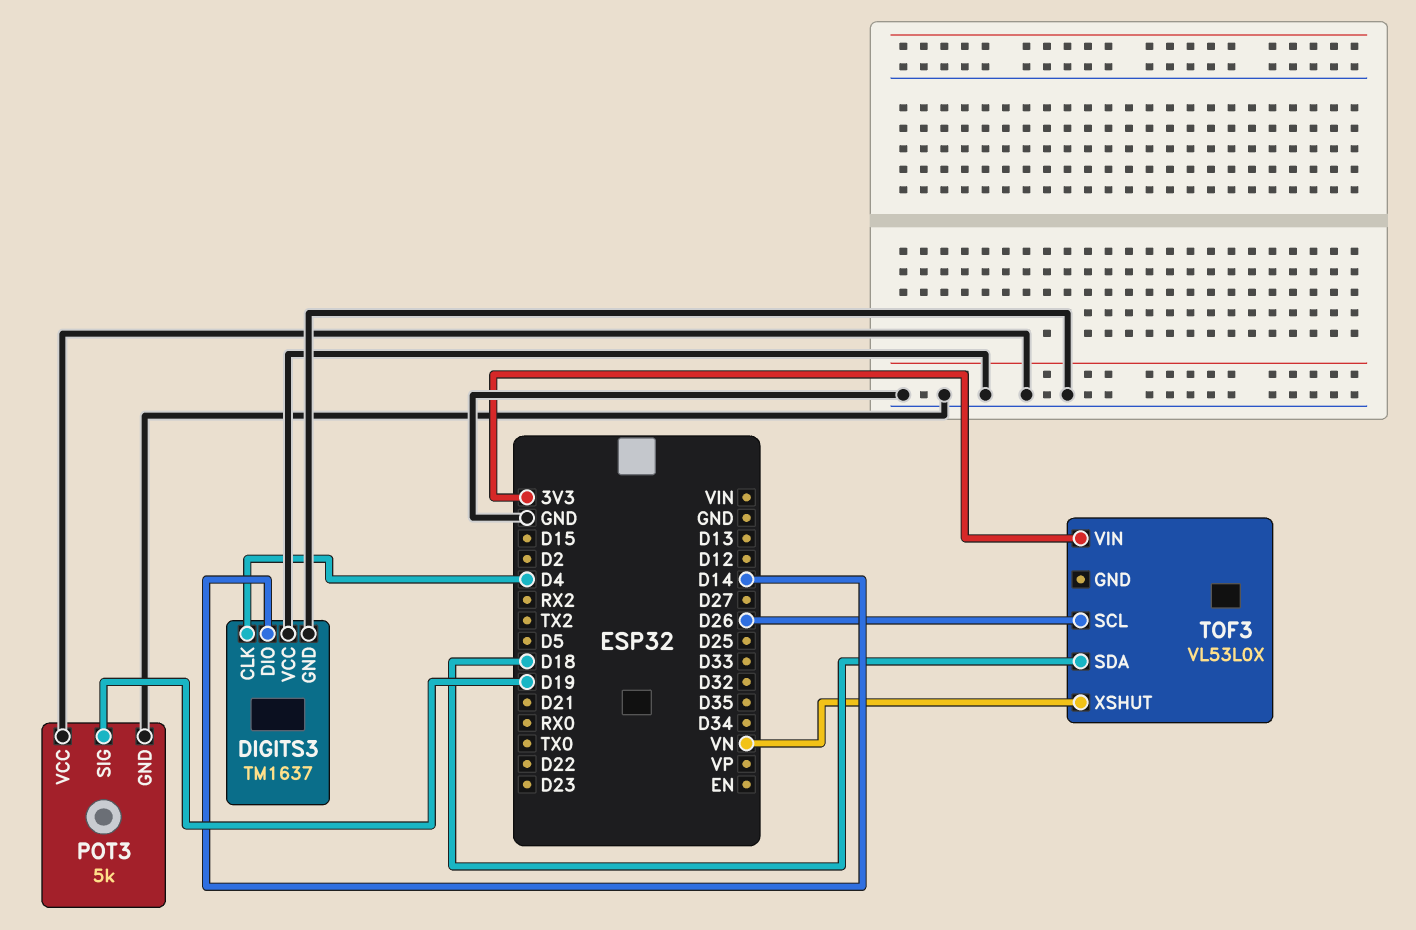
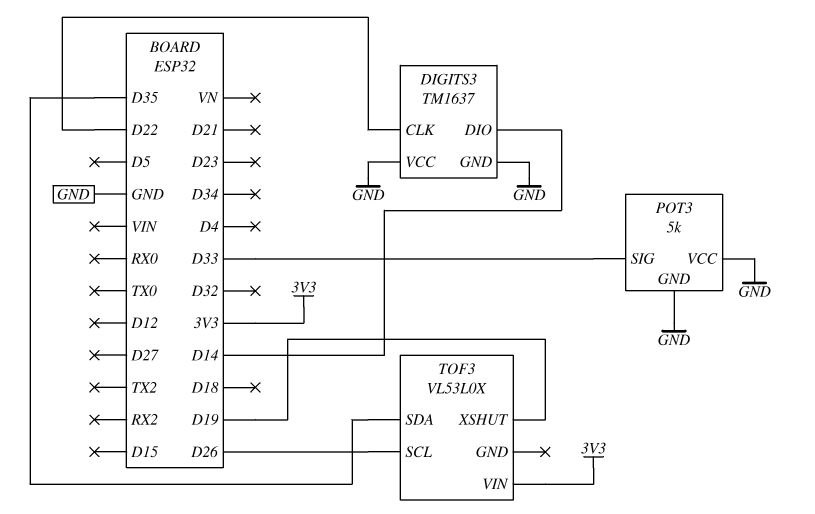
DIGITS3 pin CLK: D4 -> D22
POT3 pin SIG: D19 -> D33
TOF3 pin SDA: D18 -> D35
TOF3 pin XSHUT: VN -> D19

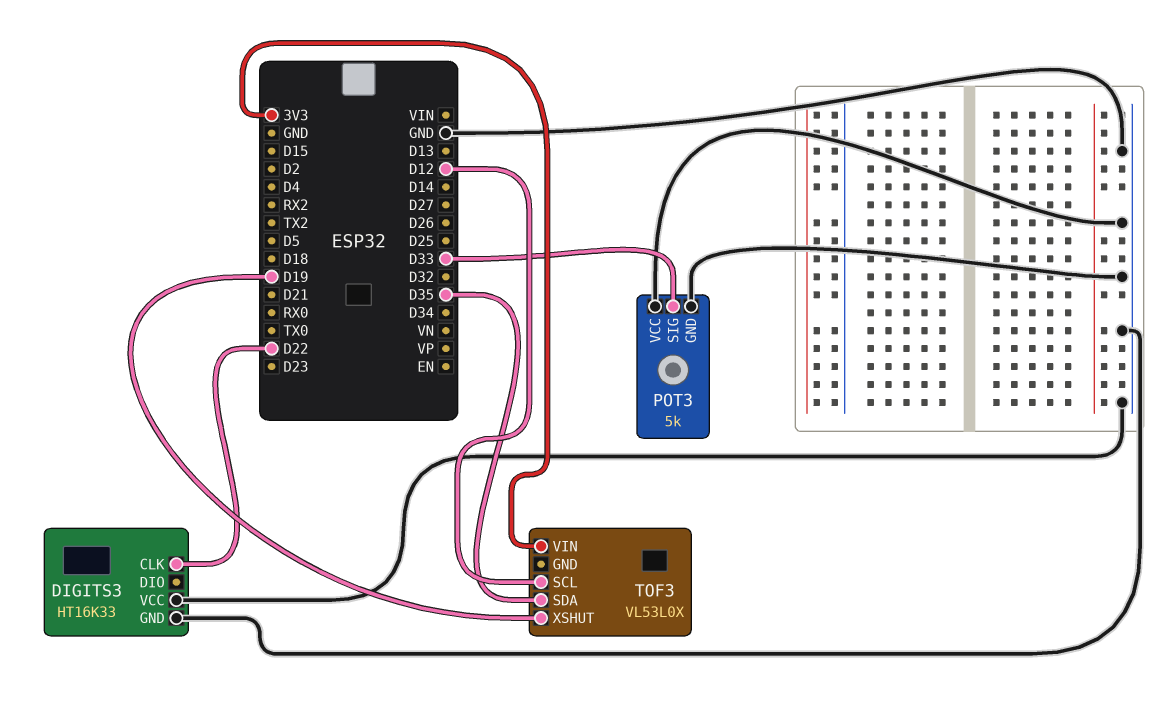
DIGITS3: TM1637 -> HT16K33
DIGITS3 pin DIO: D14 -> none
TOF3 pin SCL: D26 -> D12

